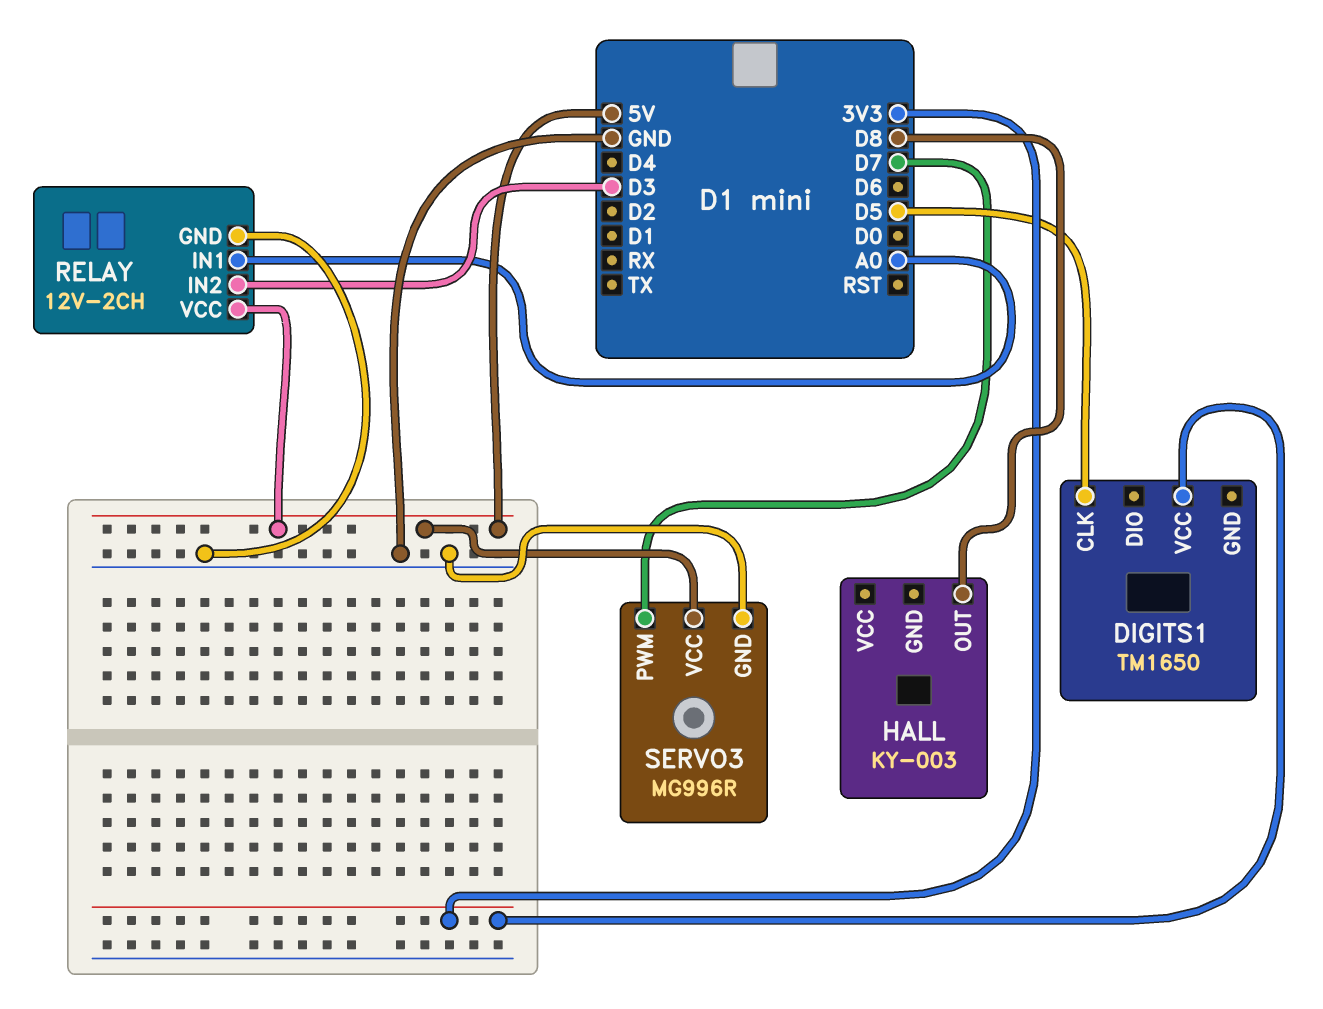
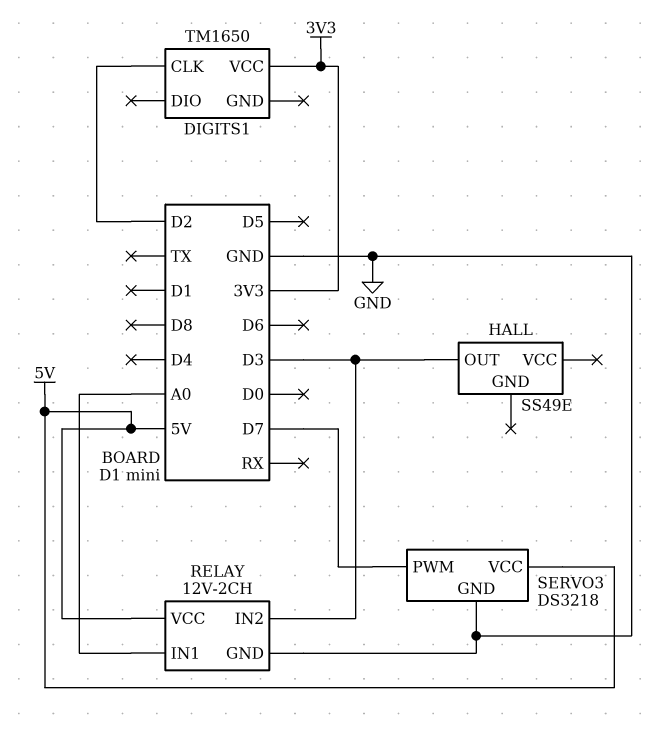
DIGITS1 pin CLK: D5 -> D2
HALL: KY-003 -> SS49E
HALL pin OUT: D8 -> D3
SERVO3: MG996R -> DS3218

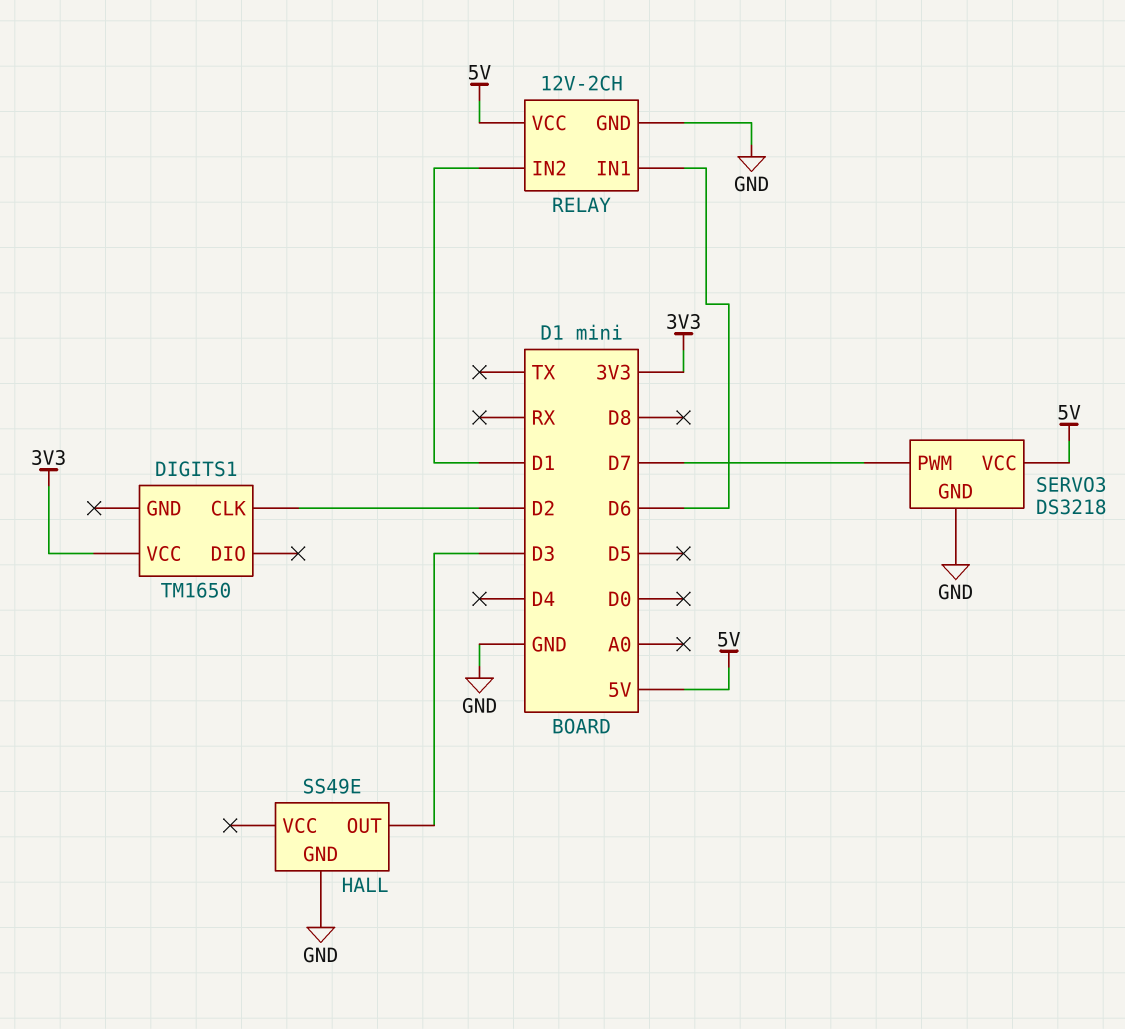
HALL pin GND: none -> GND
RELAY pin IN1: A0 -> D6
RELAY pin IN2: D3 -> D1

